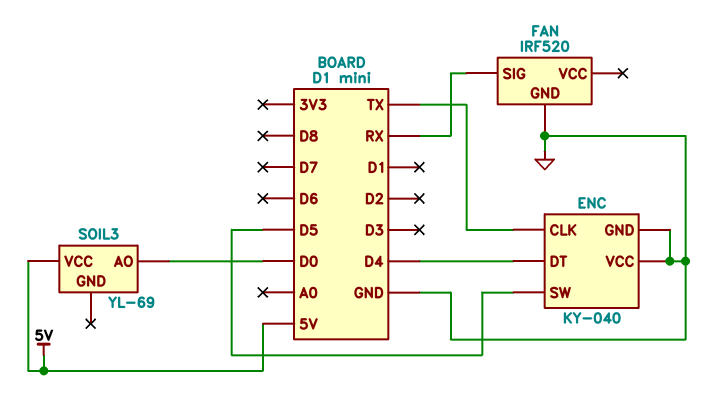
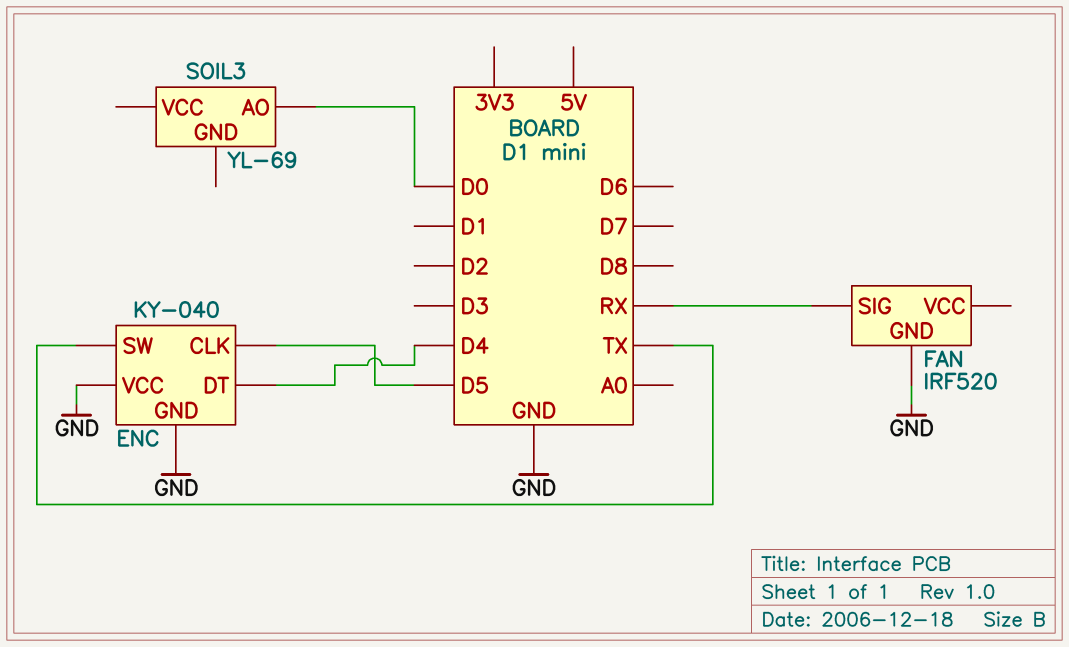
ENC pin CLK: TX -> D5
ENC pin SW: D5 -> TX
SOIL3 pin VCC: 5V -> none

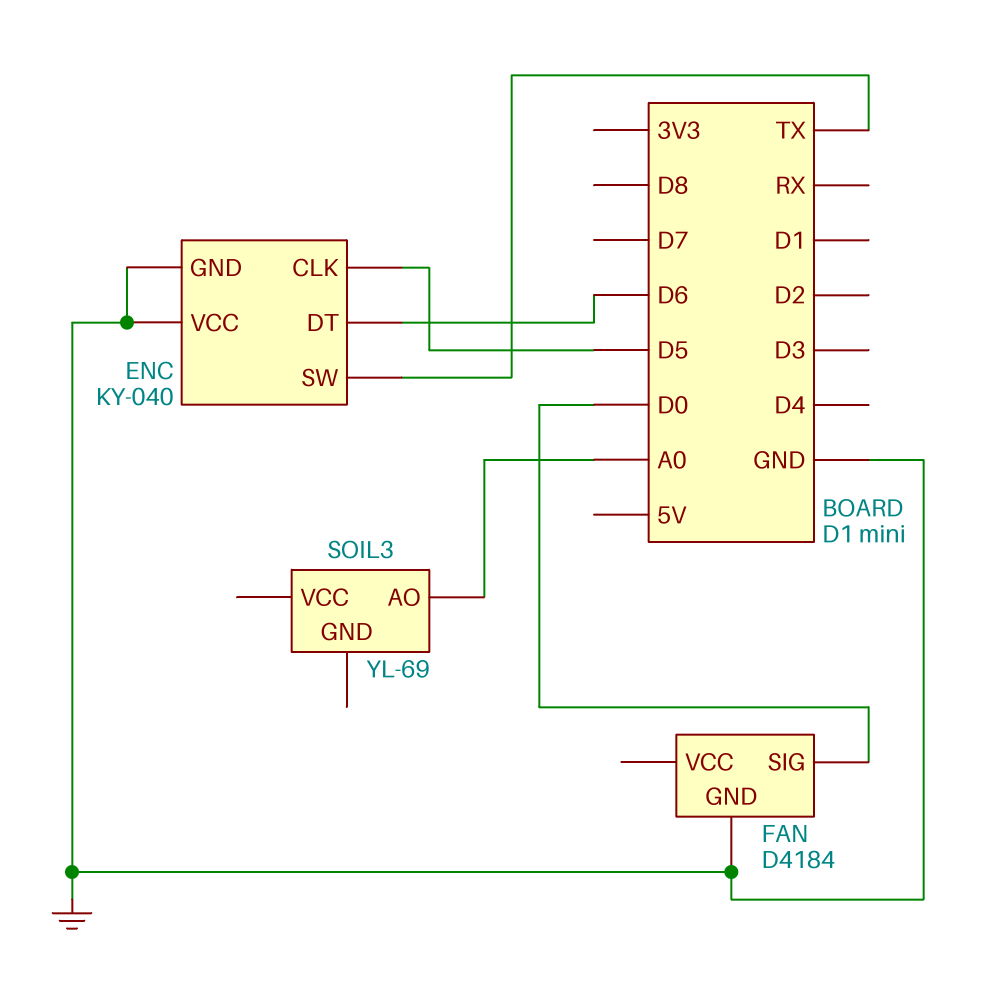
ENC pin DT: D4 -> D6
FAN: IRF520 -> D4184
FAN pin SIG: RX -> D0
SOIL3 pin AO: D0 -> A0

